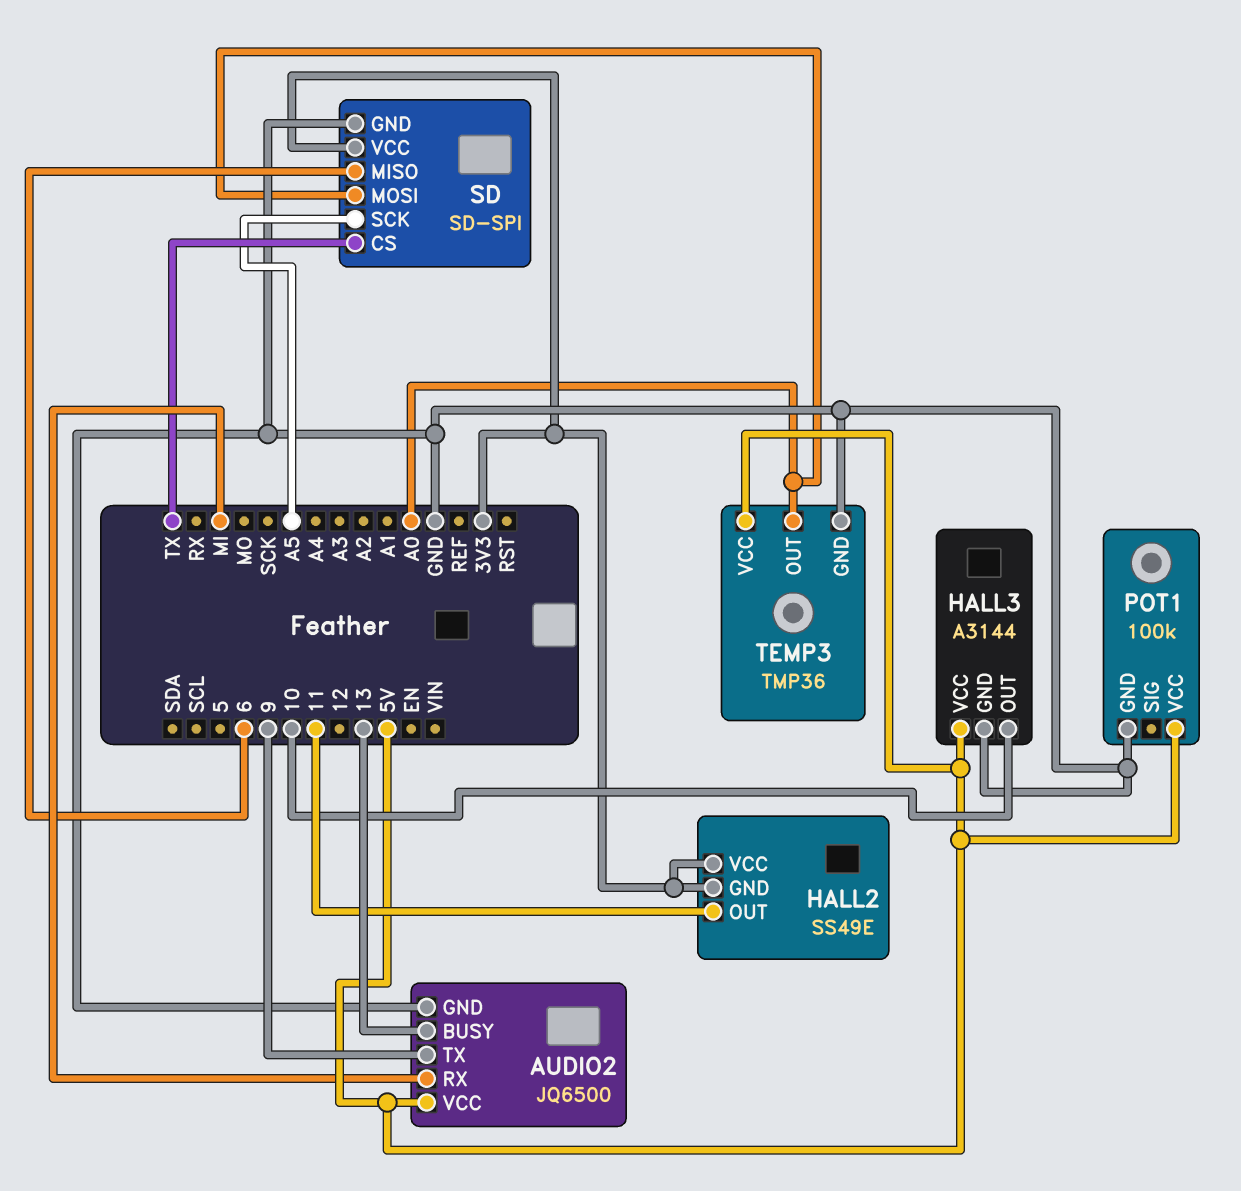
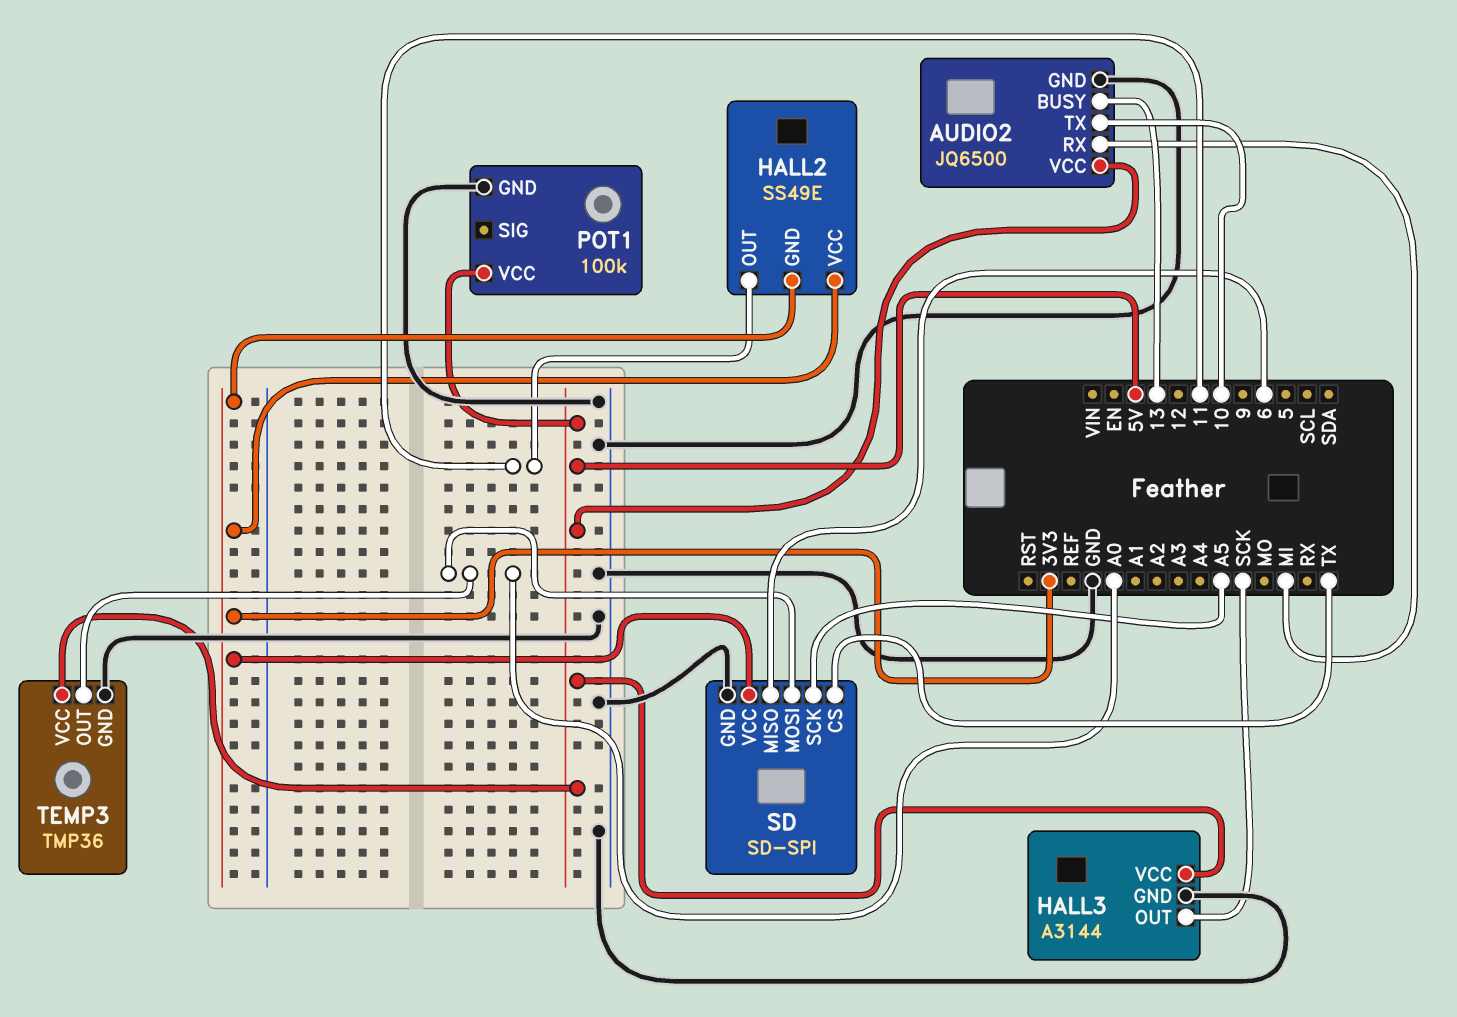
AUDIO2 pin TX: 9 -> 10
HALL3 pin OUT: 10 -> SCK

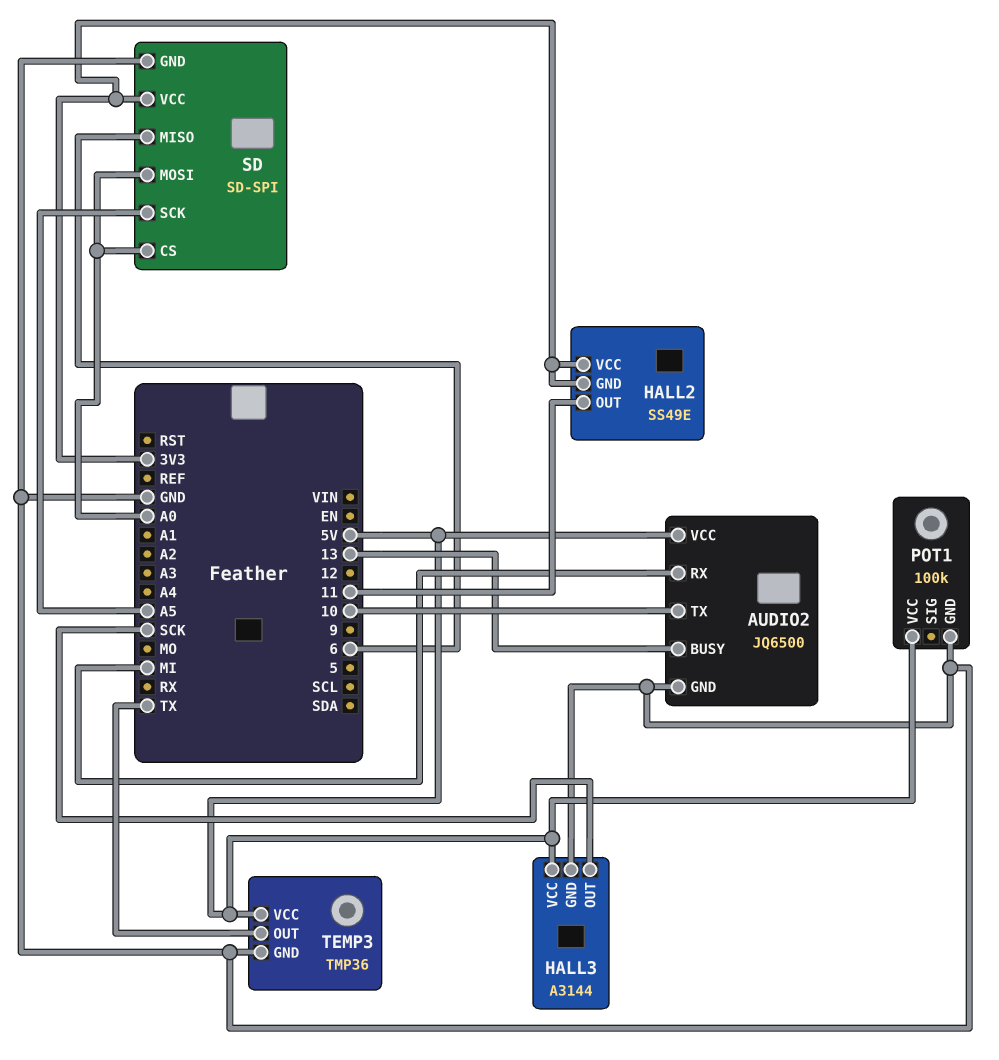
SD pin CS: TX -> A0
TEMP3 pin OUT: A0 -> TX

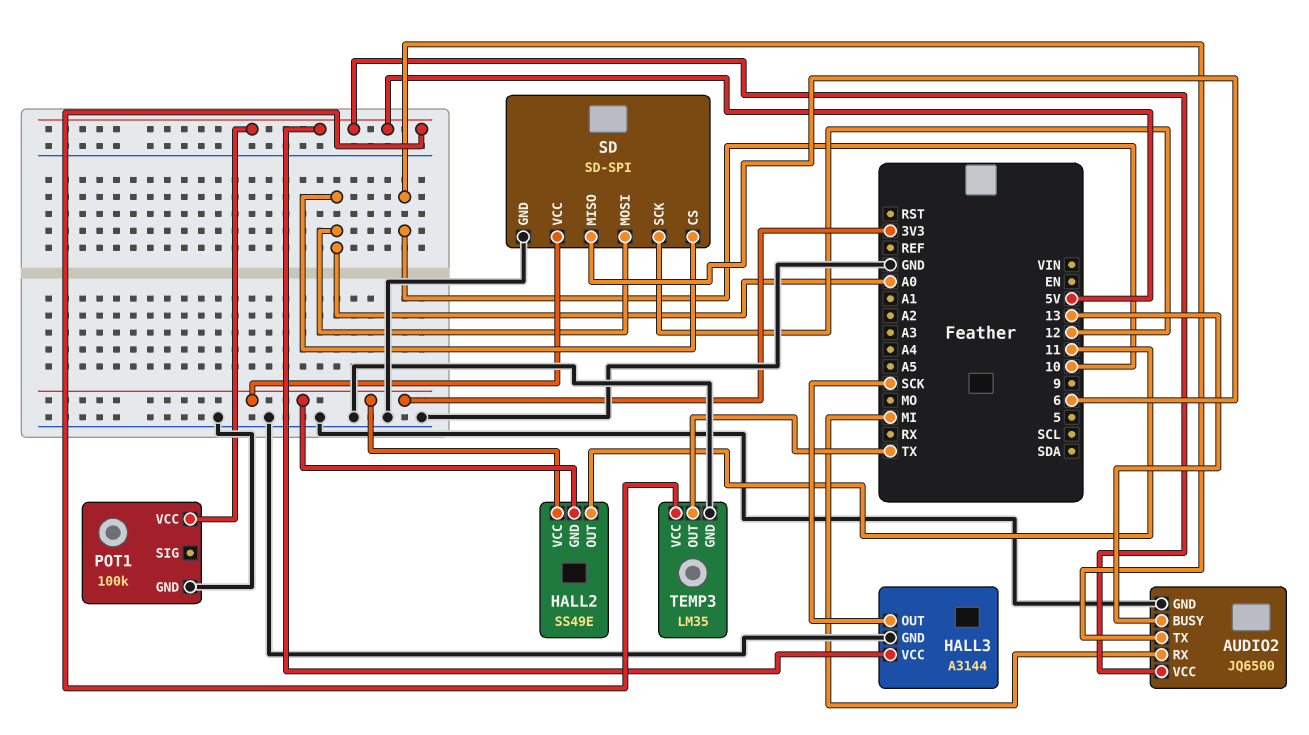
SD pin SCK: A5 -> 12
TEMP3: TMP36 -> LM35

